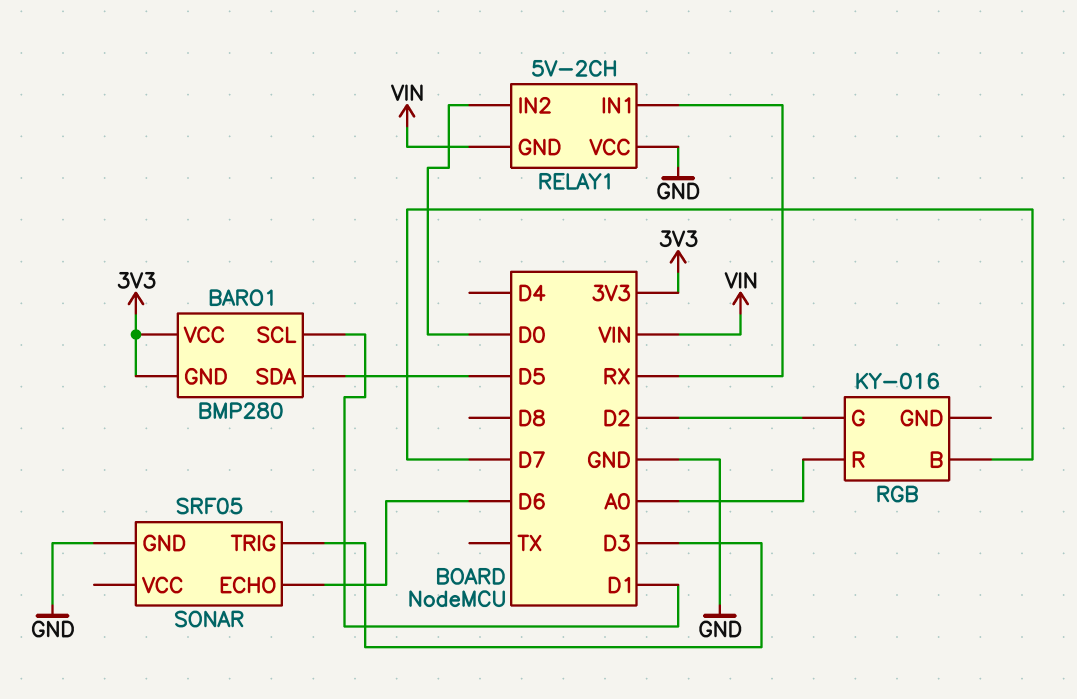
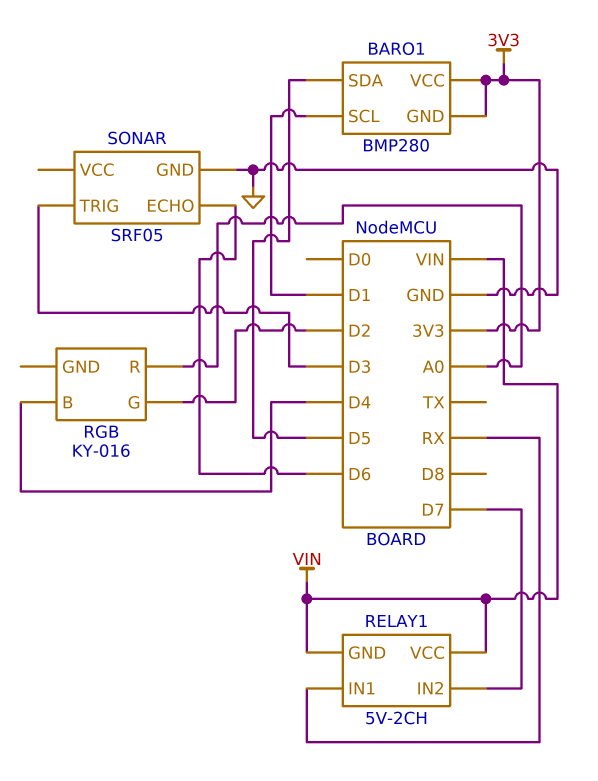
RELAY1 pin IN2: D0 -> D7
RELAY1 pin VCC: GND -> VIN
RGB pin B: D7 -> D4

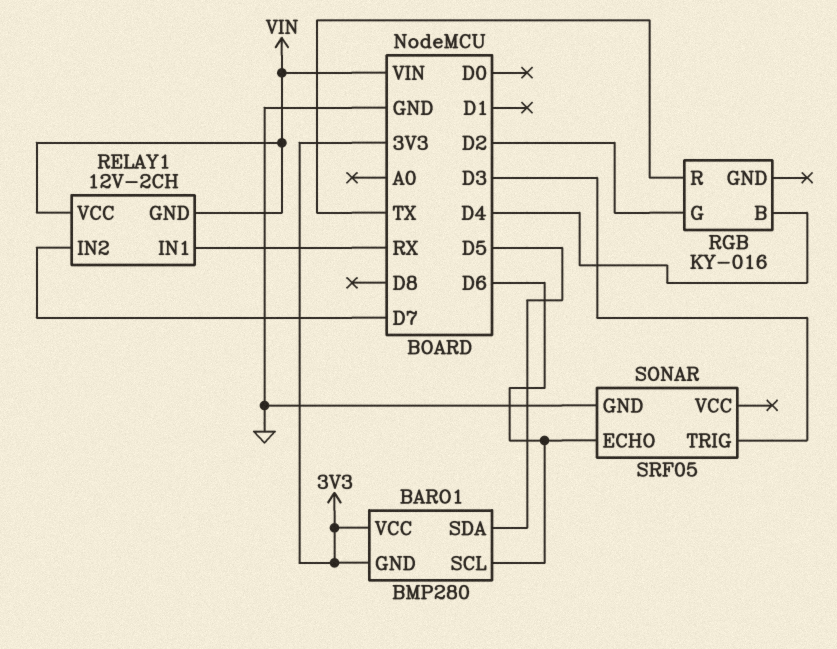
BARO1 pin SCL: D1 -> D6
RELAY1: 5V-2CH -> 12V-2CH
RGB pin R: A0 -> TX

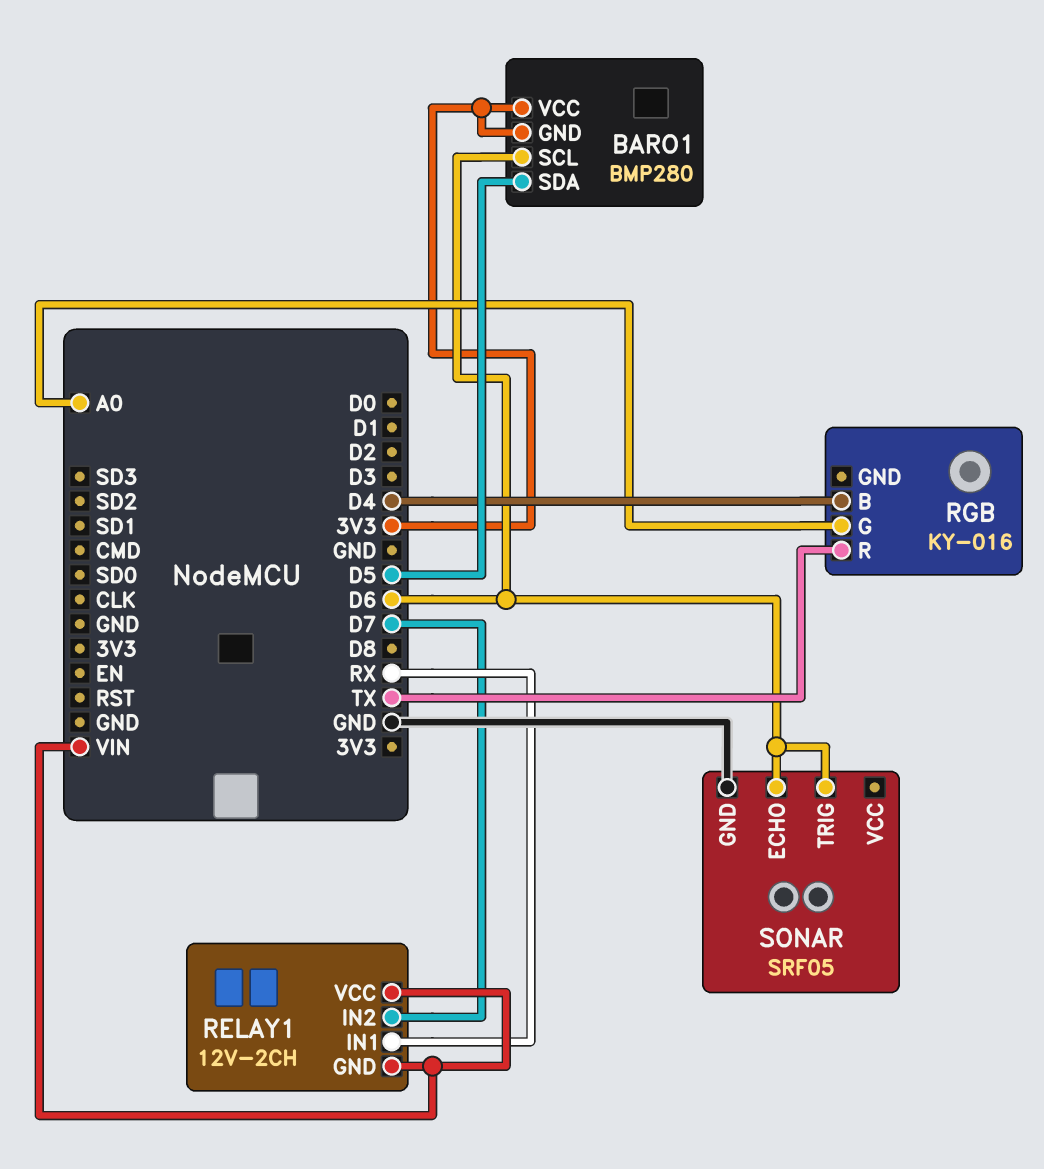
RGB pin G: D2 -> A0
SONAR pin TRIG: D3 -> D6

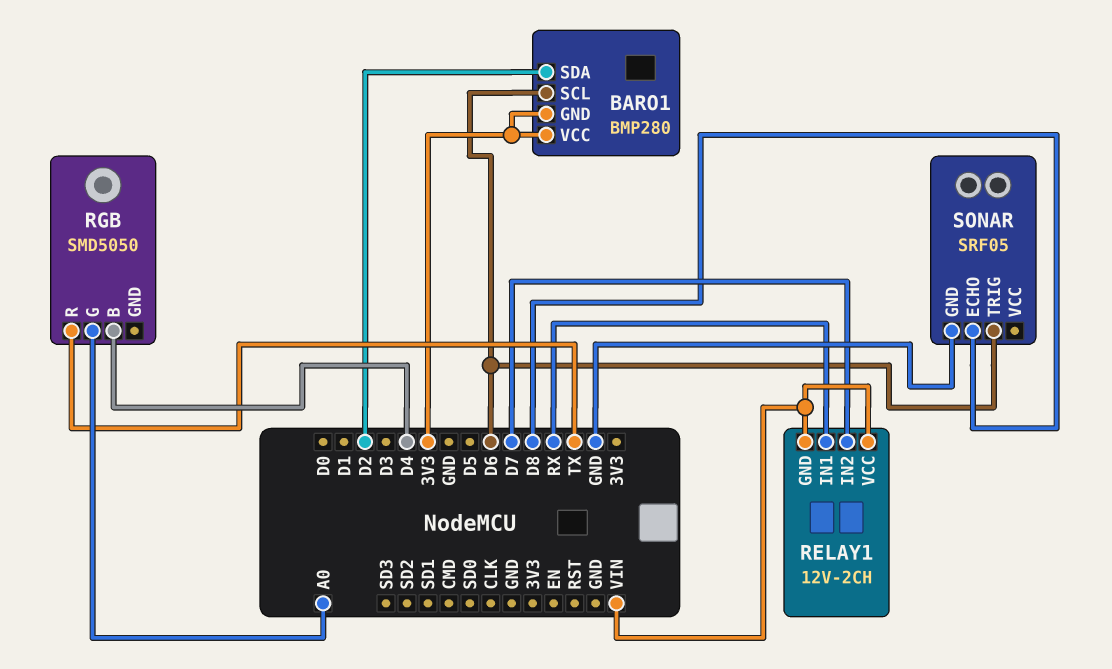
BARO1 pin SDA: D5 -> D2
RGB: KY-016 -> SMD5050
SONAR pin ECHO: D6 -> D8

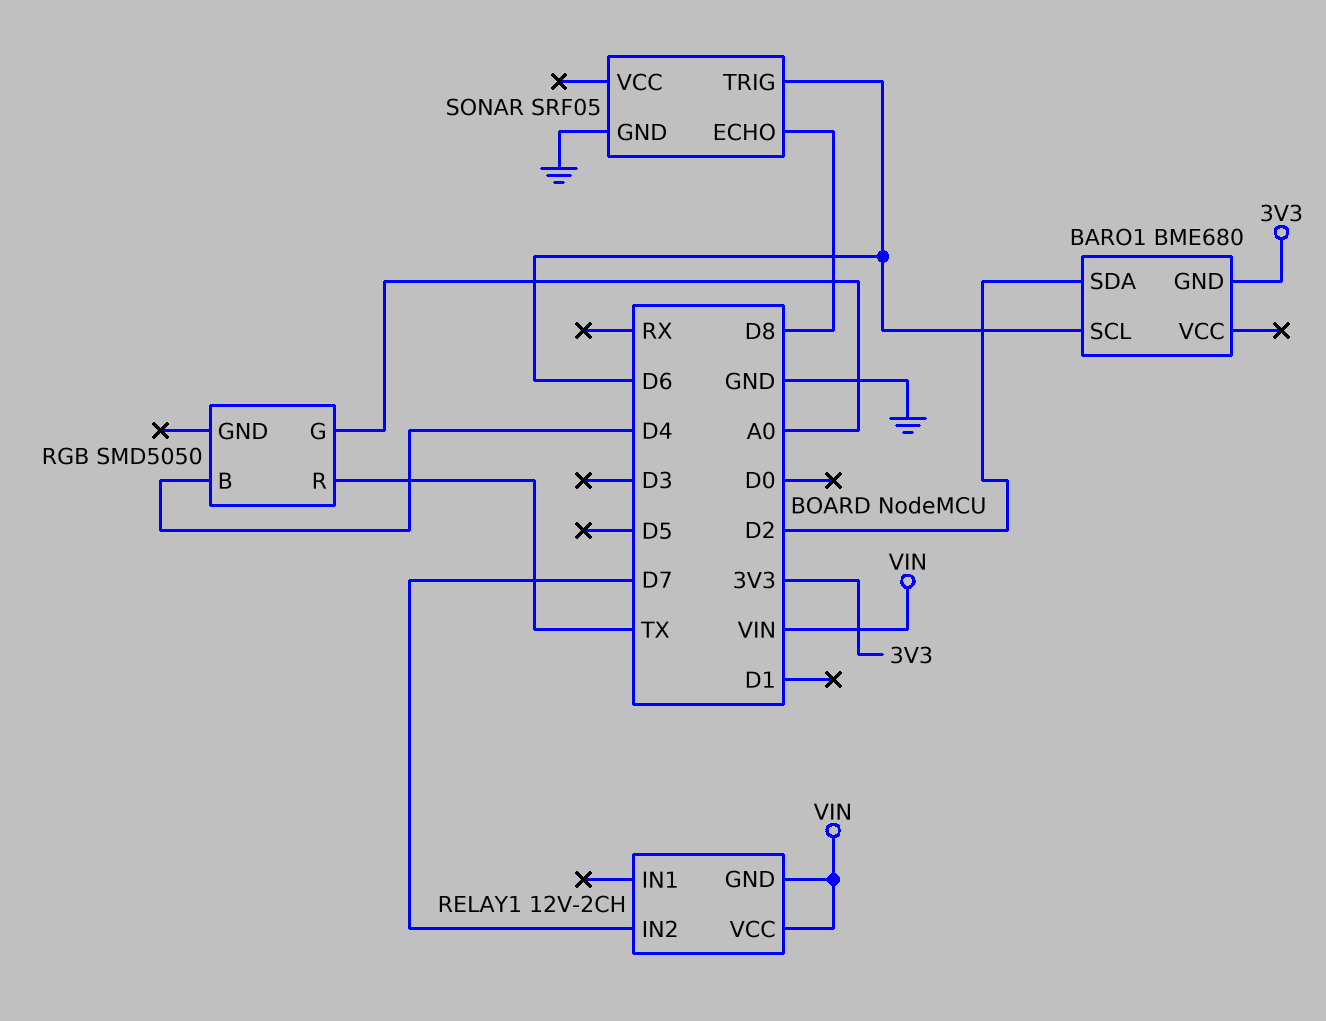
BARO1: BMP280 -> BME680
BARO1 pin VCC: 3V3 -> none
RELAY1 pin IN1: RX -> none

